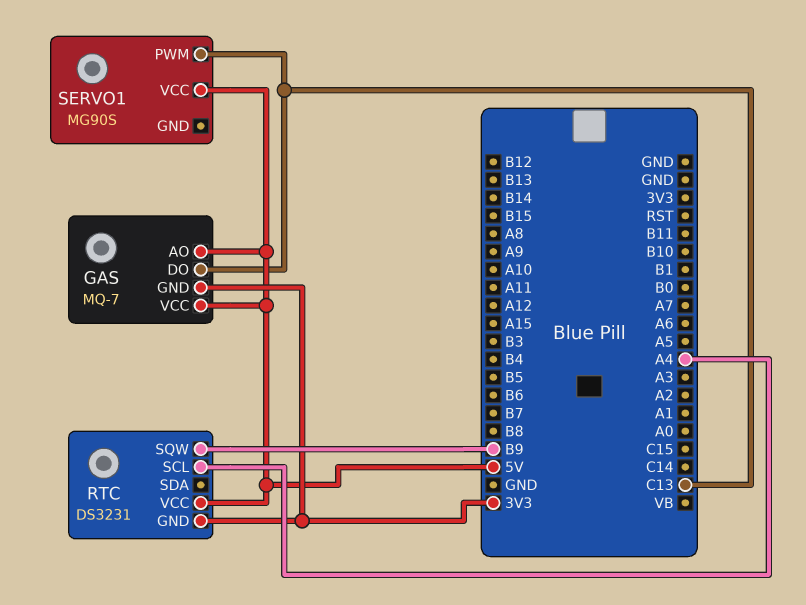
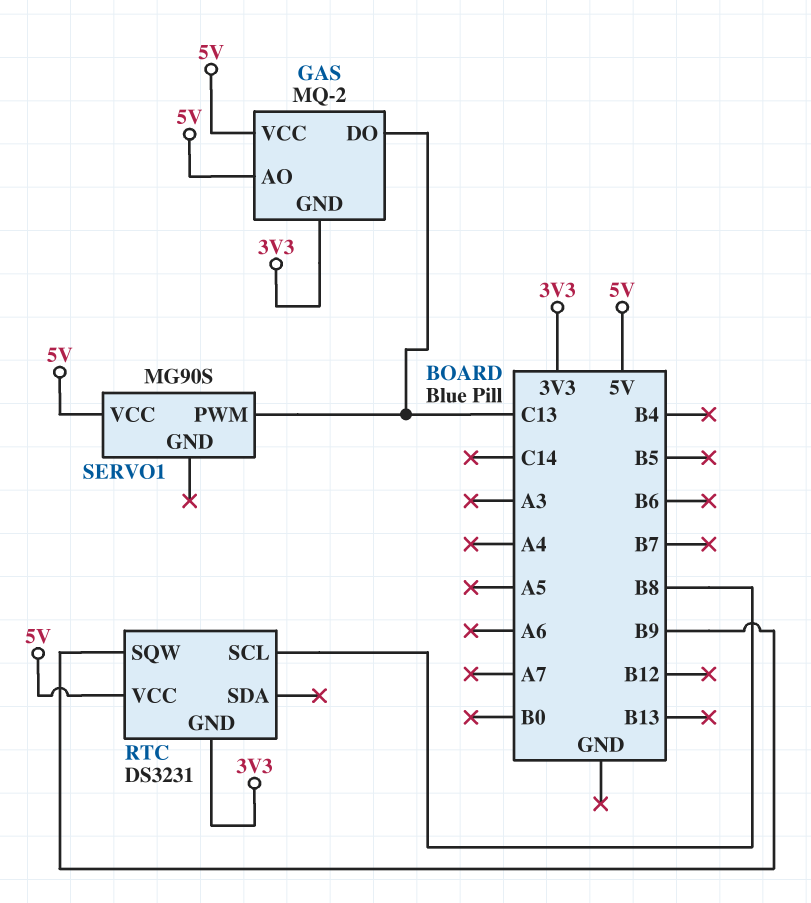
GAS: MQ-7 -> MQ-2
RTC pin SCL: A4 -> B8

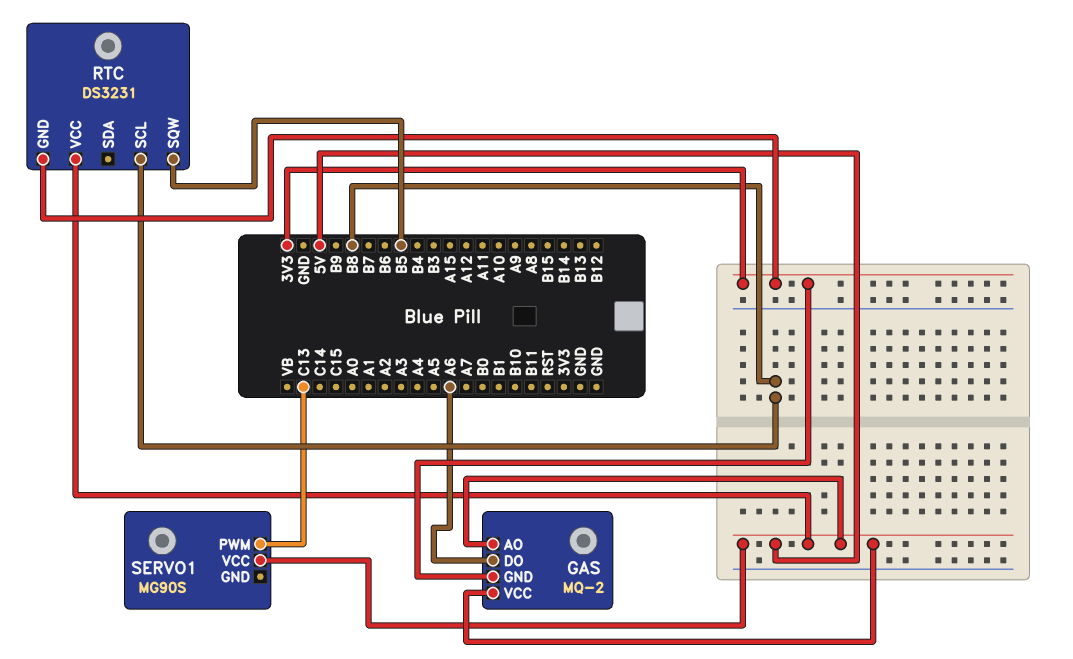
GAS pin DO: C13 -> A6
RTC pin SQW: B9 -> B5

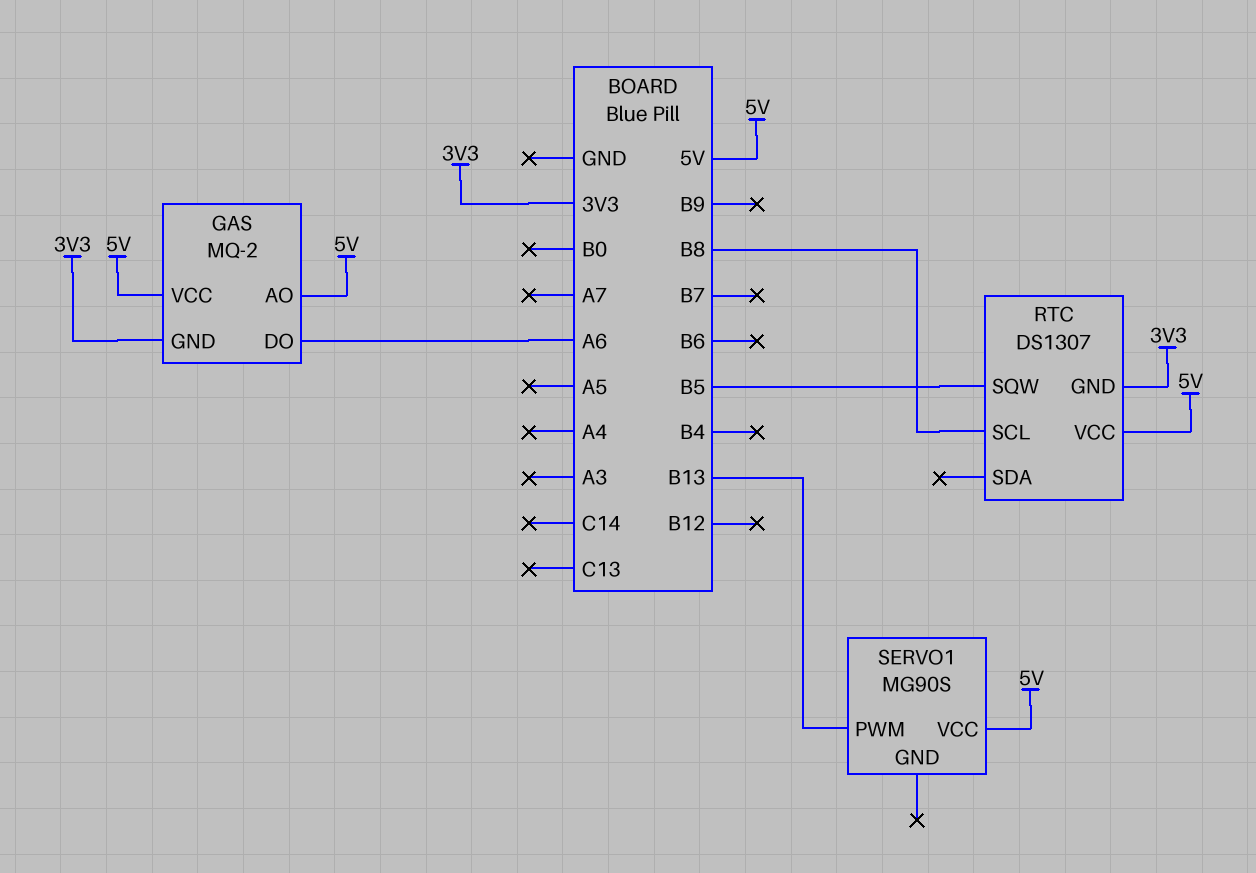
RTC: DS3231 -> DS1307
SERVO1 pin PWM: C13 -> B13

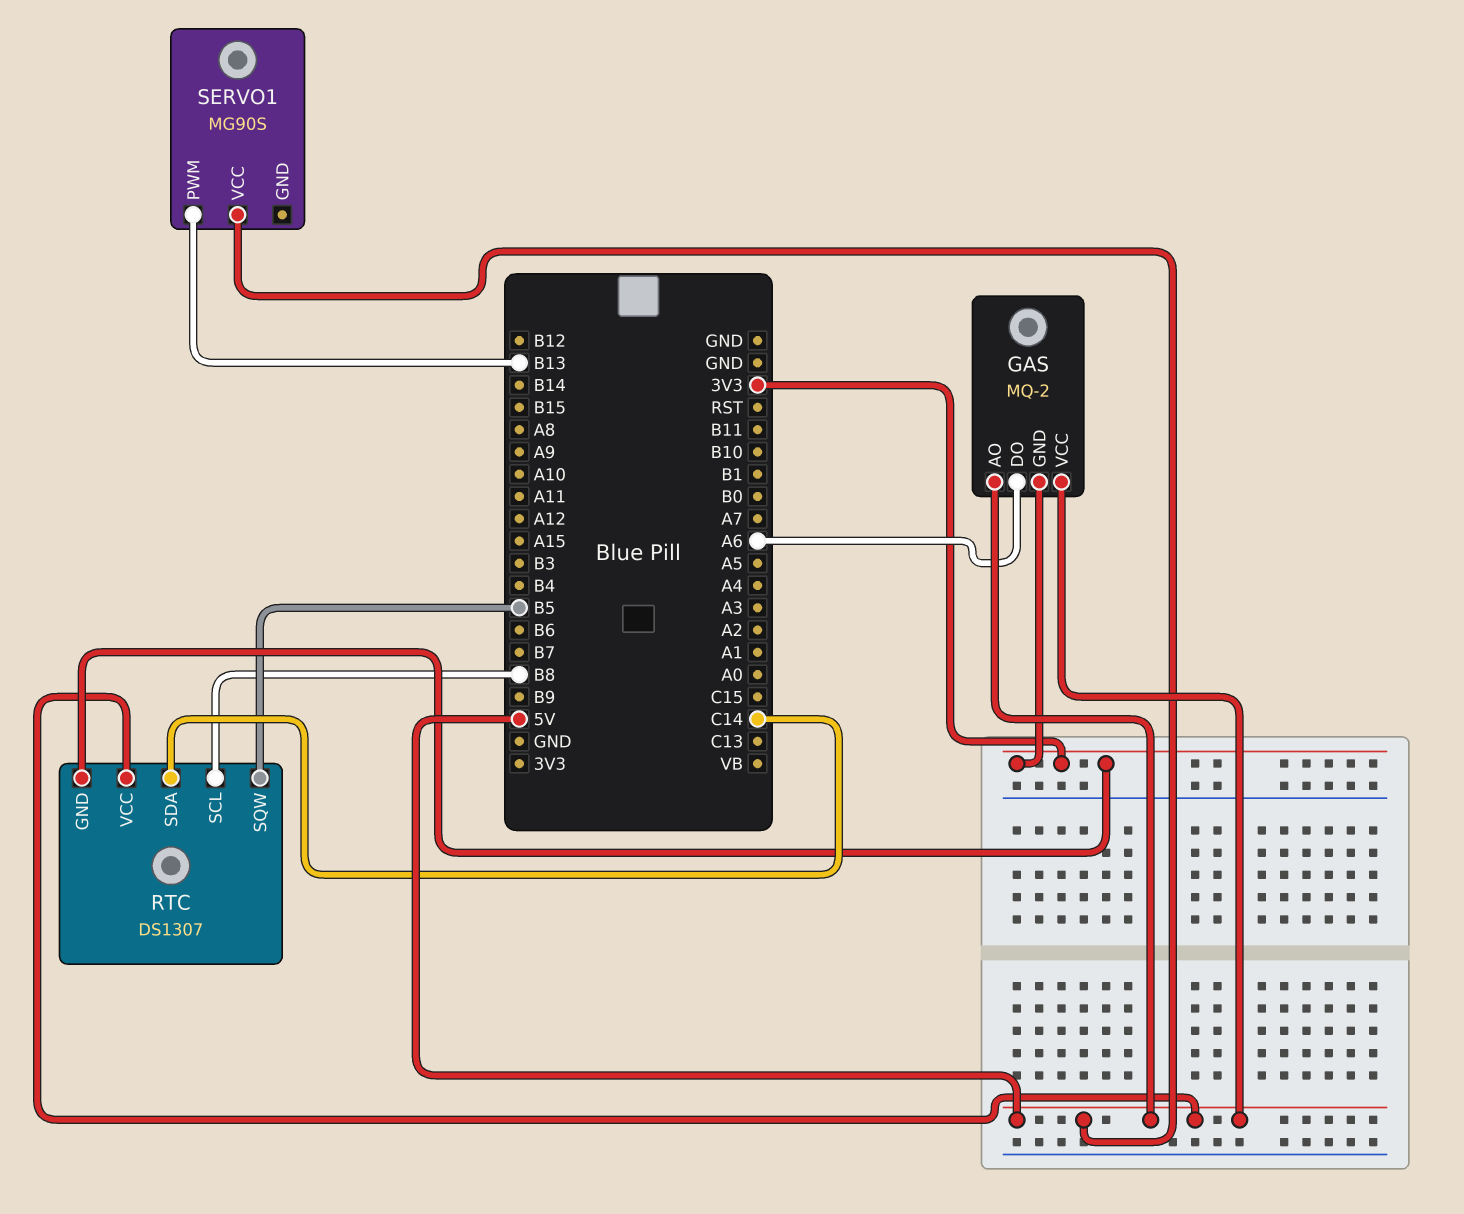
RTC pin SDA: none -> C14

